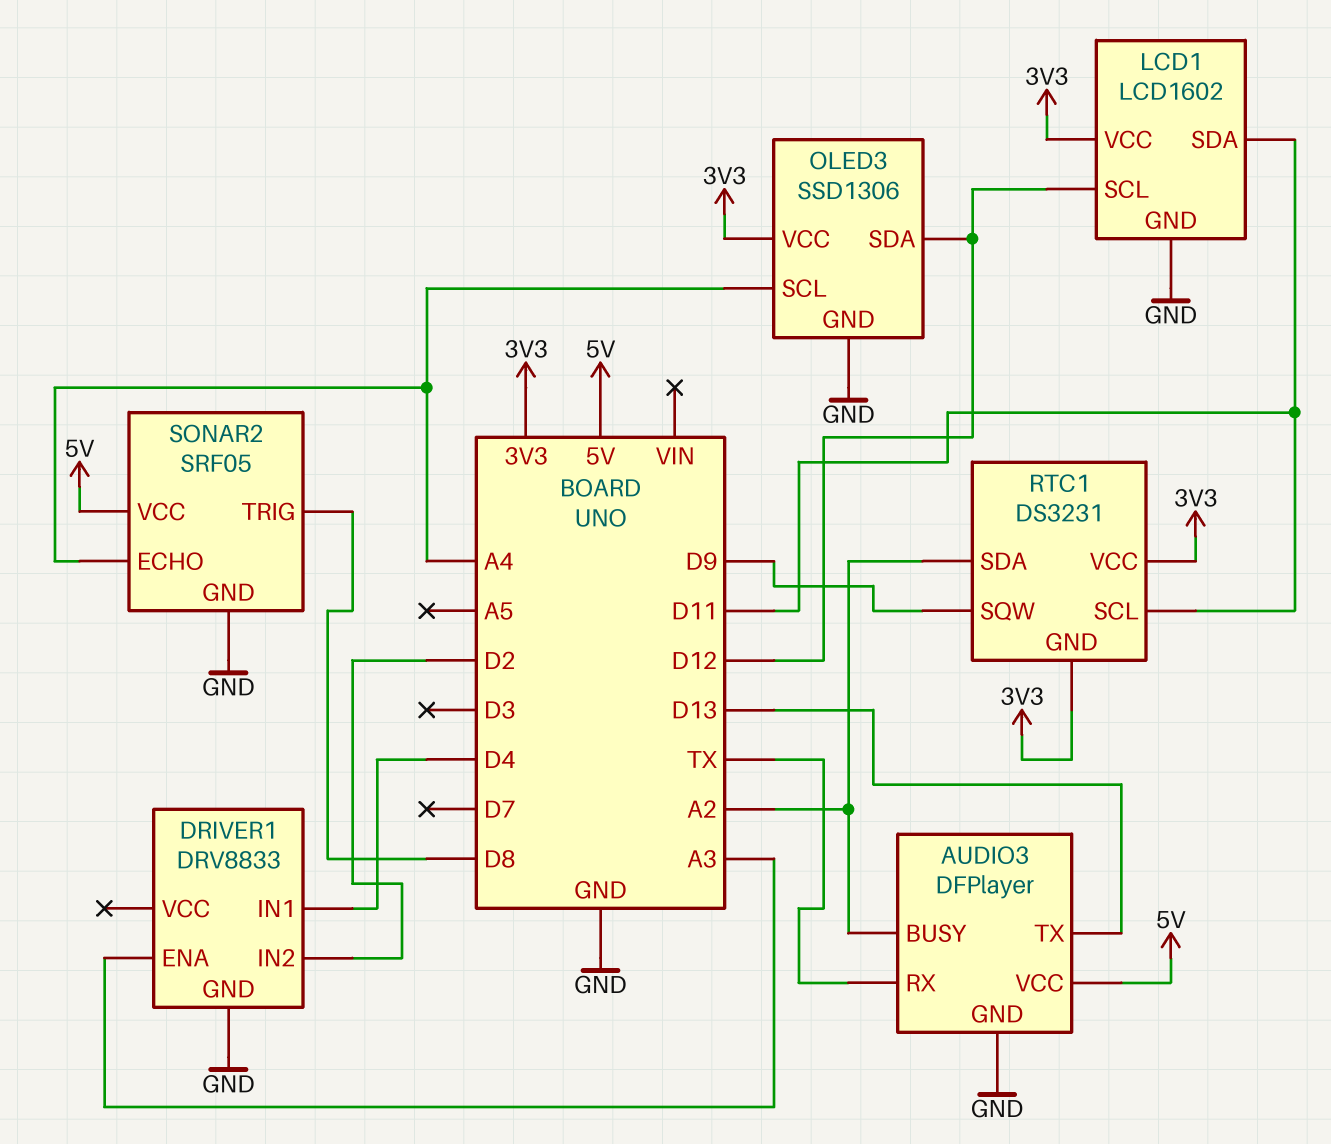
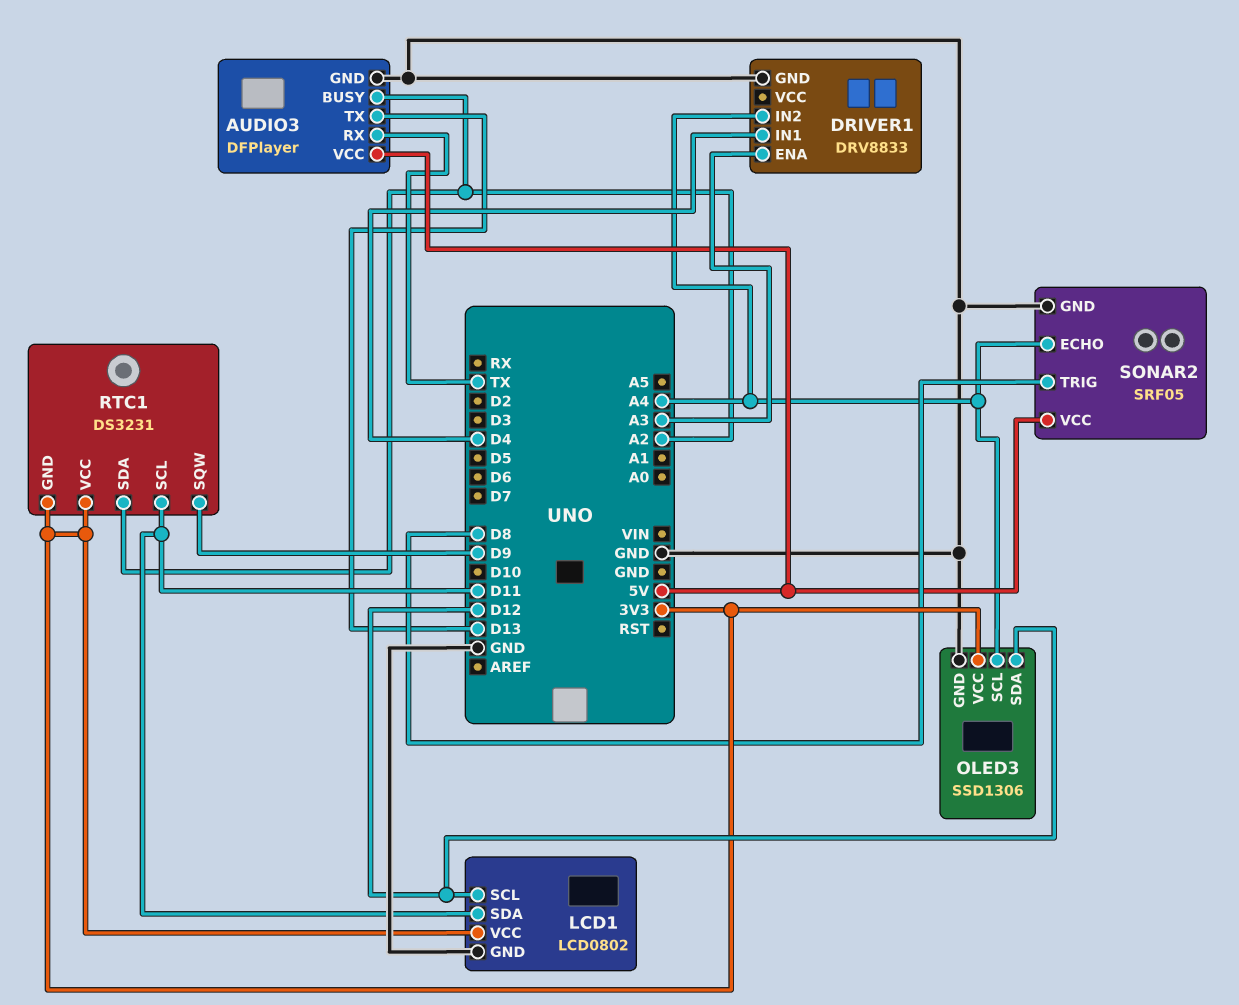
DRIVER1 pin IN2: D2 -> A4
LCD1: LCD1602 -> LCD0802

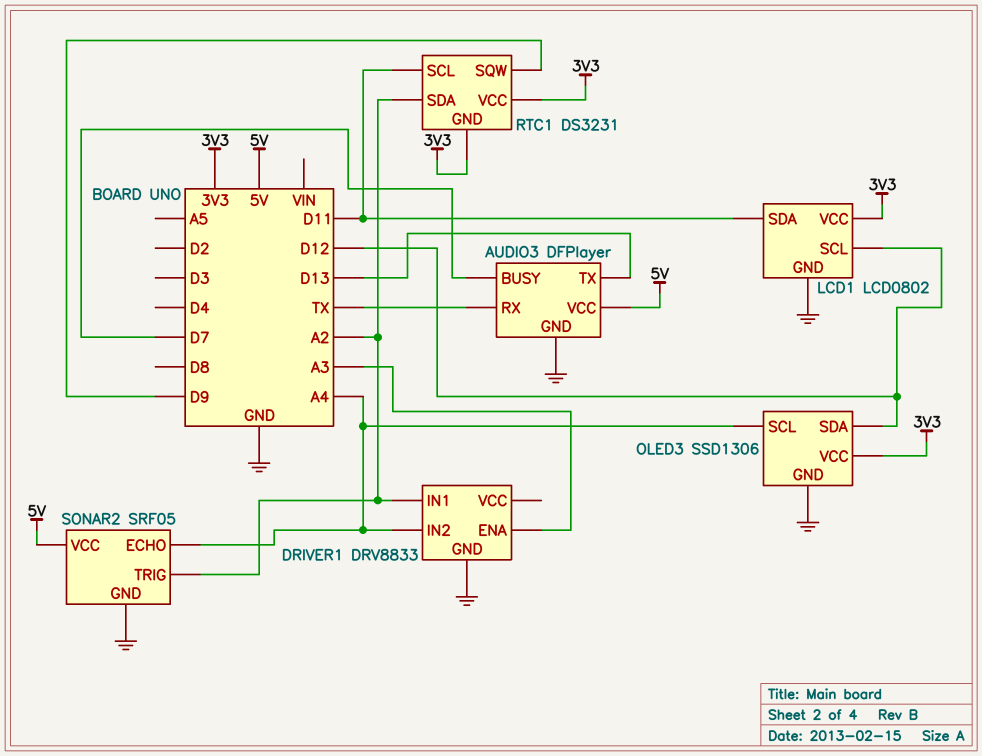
AUDIO3 pin BUSY: A2 -> D7
DRIVER1 pin IN1: D4 -> A2
SONAR2 pin TRIG: D8 -> A2

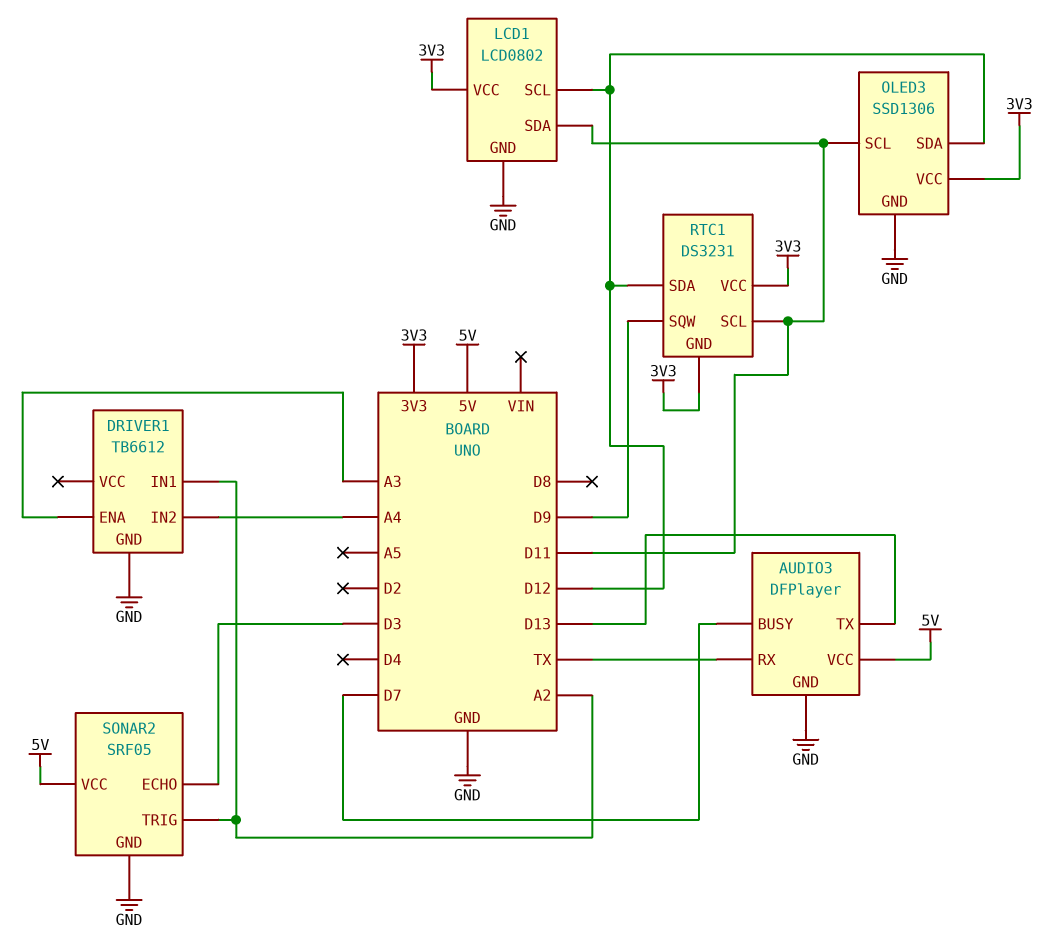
DRIVER1: DRV8833 -> TB6612
OLED3 pin SCL: A4 -> D11
RTC1 pin SDA: A2 -> D12
SONAR2 pin ECHO: A4 -> D3

